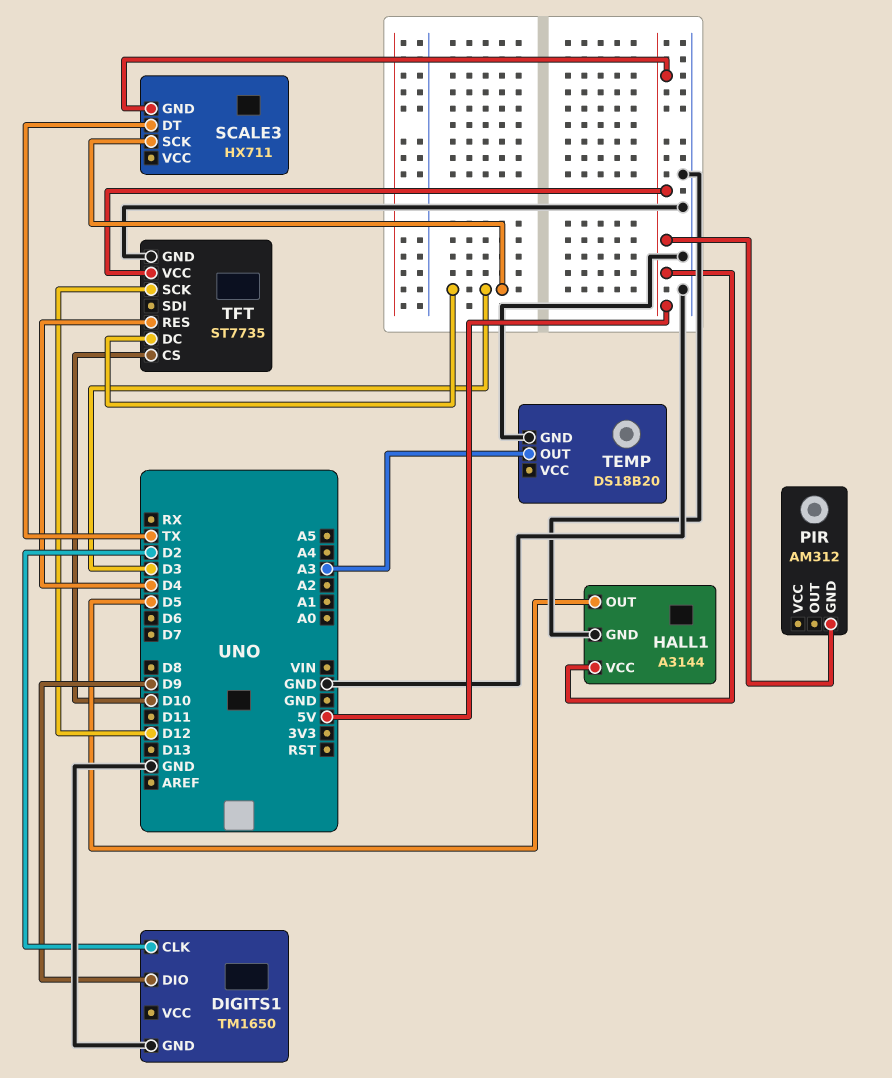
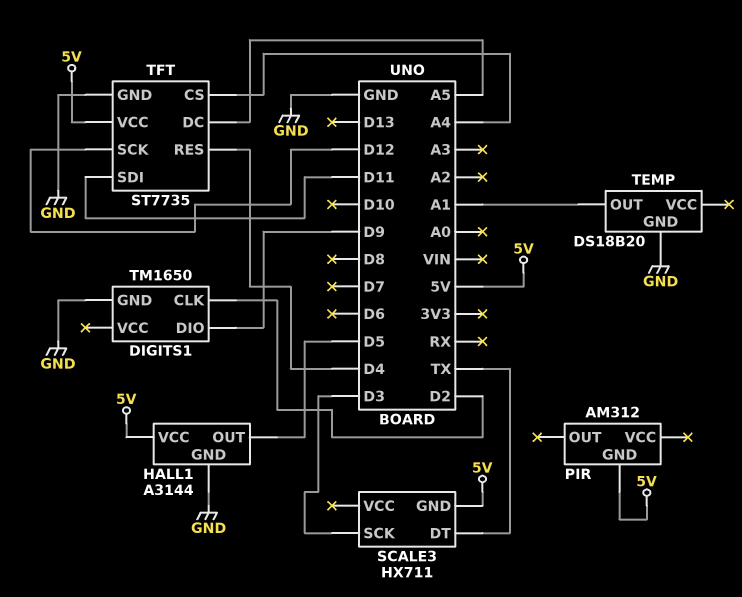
TEMP pin OUT: A3 -> A1
TFT pin CS: D10 -> A4
TFT pin DC: D3 -> A5
TFT pin SDI: none -> D11

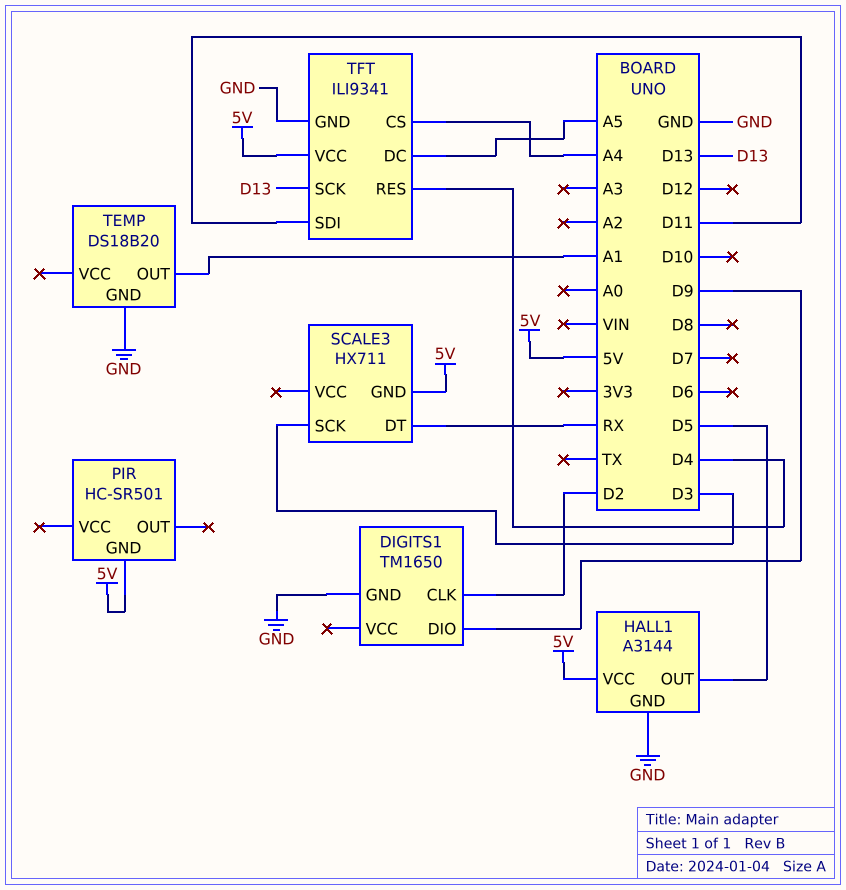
PIR: AM312 -> HC-SR501
SCALE3 pin DT: TX -> RX
TFT: ST7735 -> ILI9341
TFT pin SCK: D12 -> D13

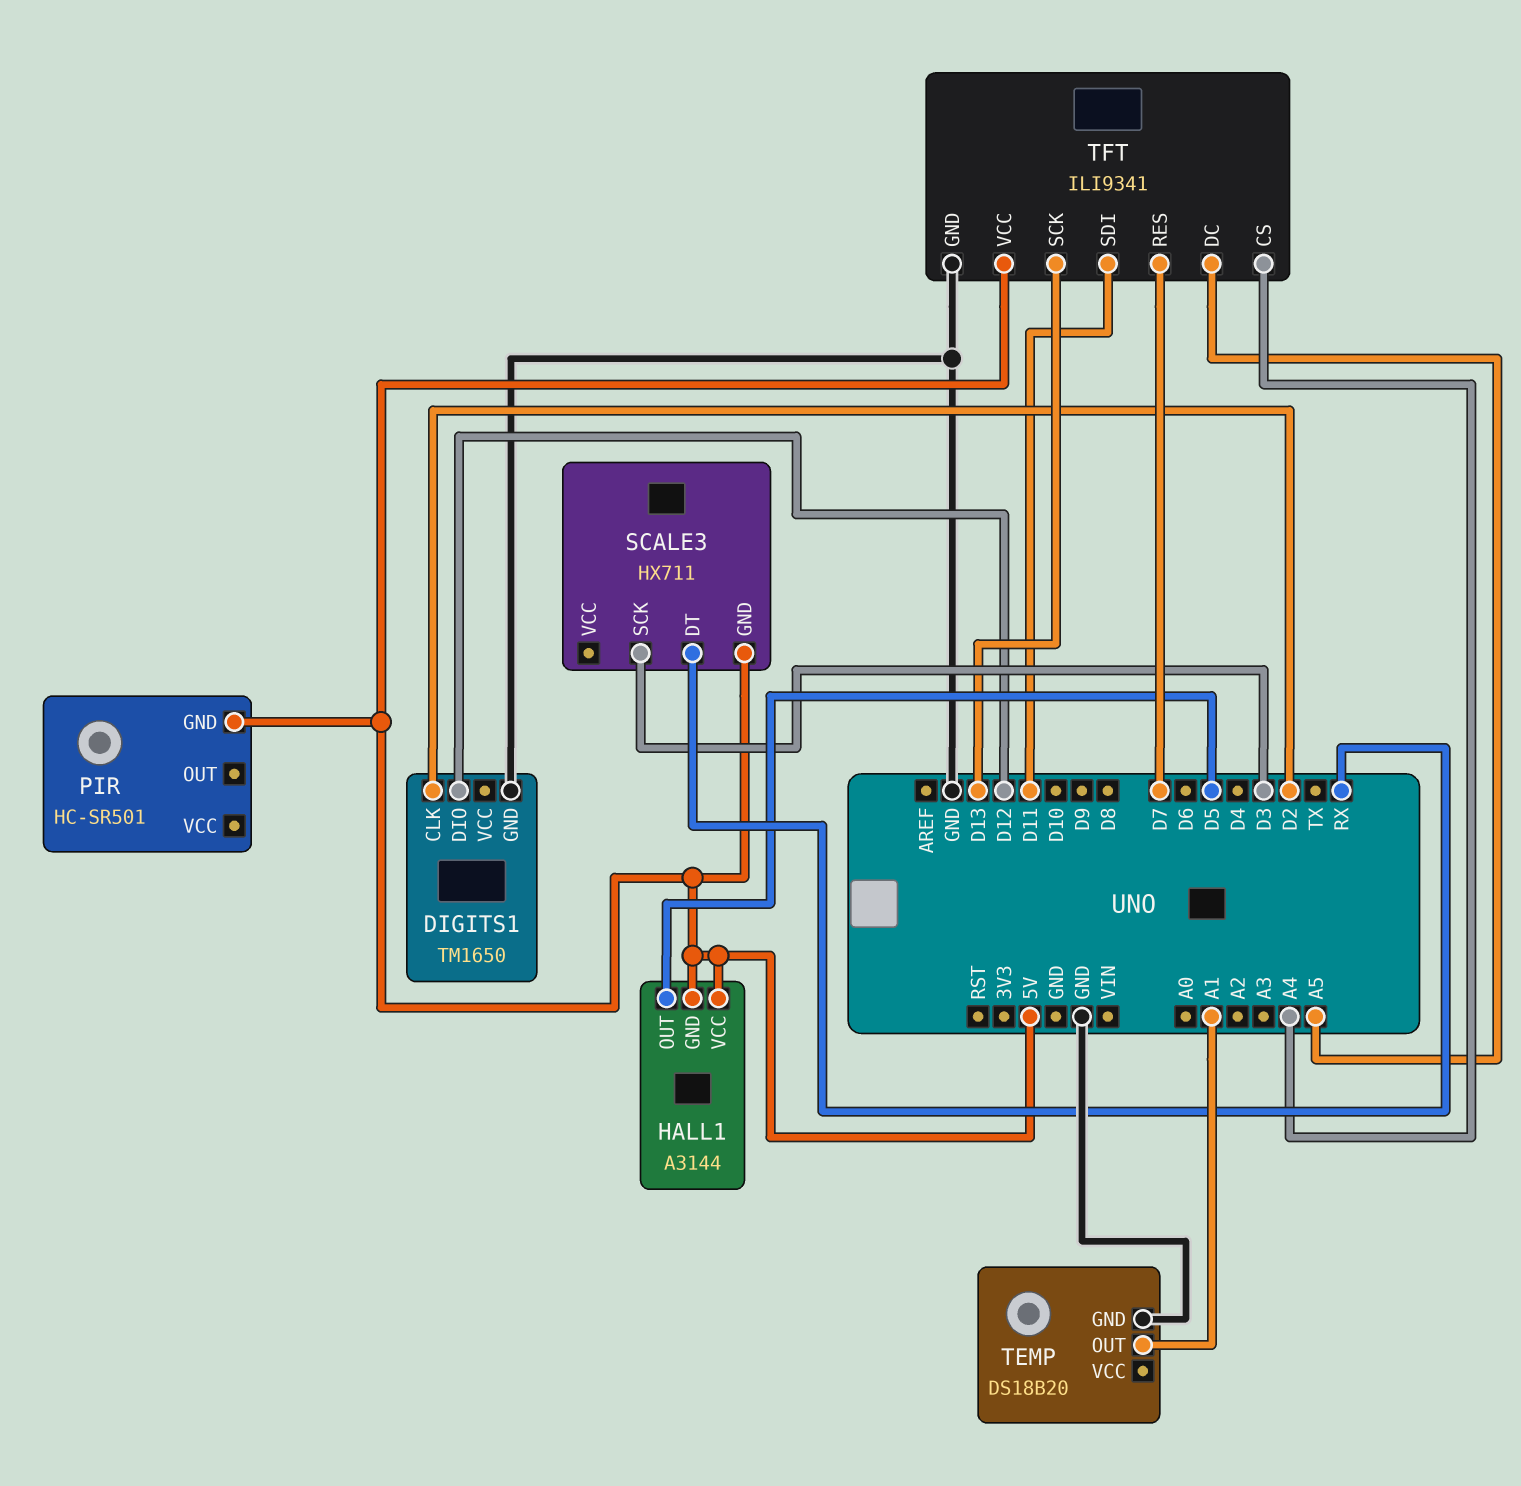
DIGITS1 pin DIO: D9 -> D12
HALL1 pin GND: GND -> 5V
TFT pin RES: D4 -> D7

